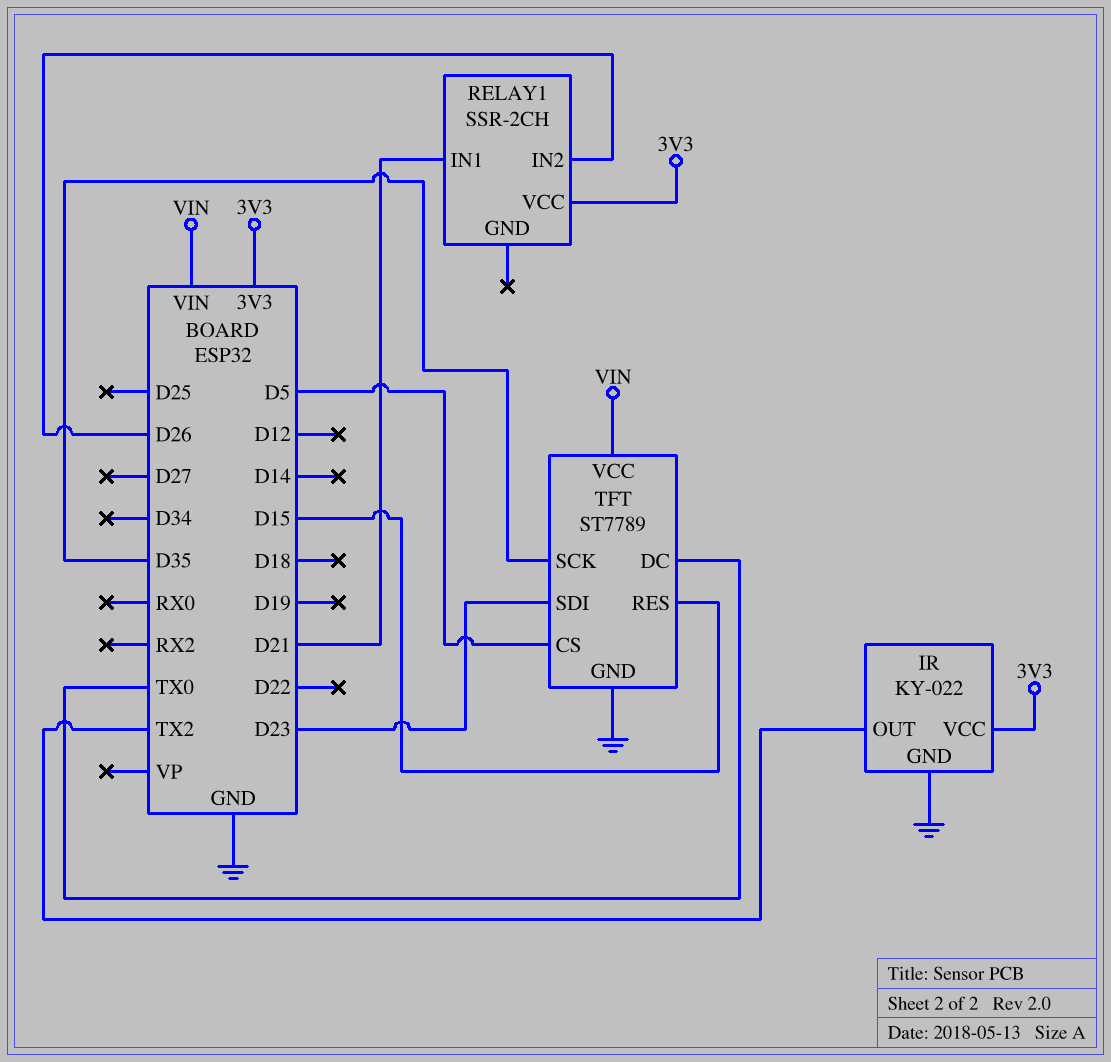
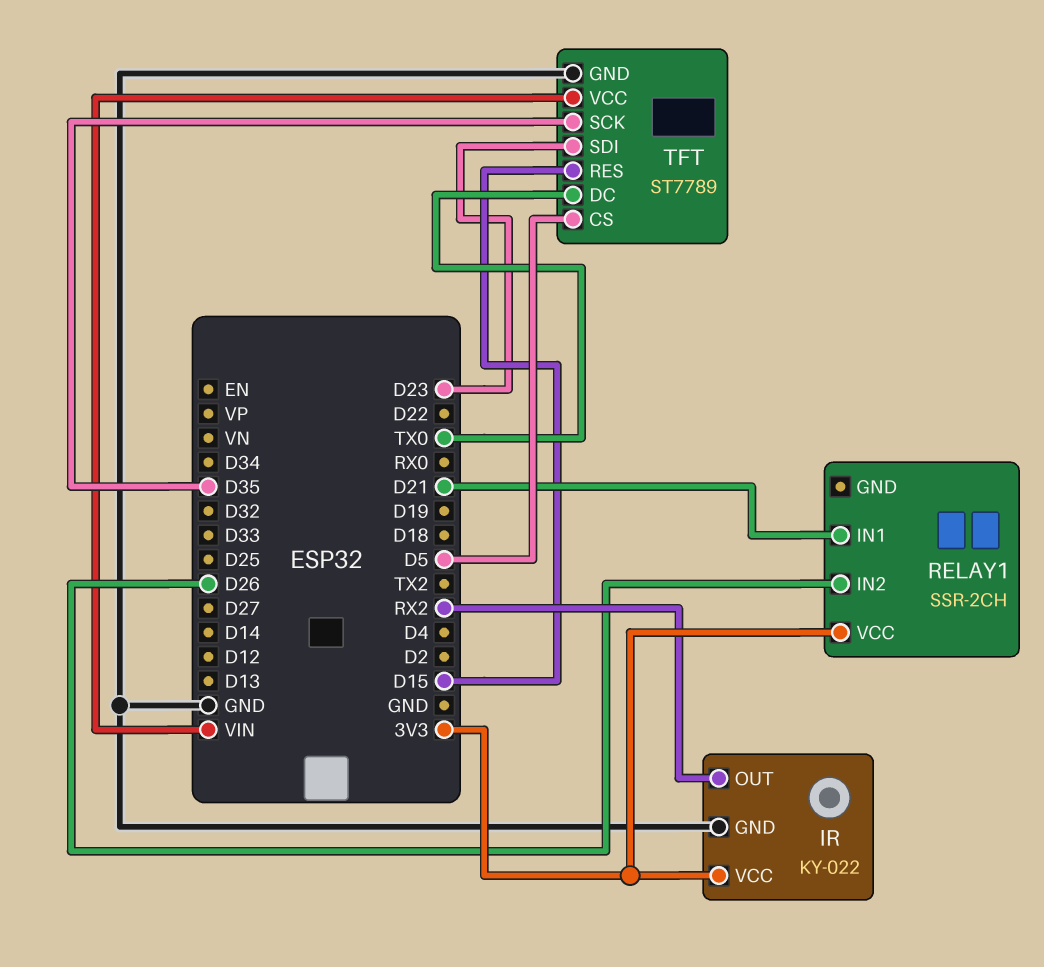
IR pin OUT: TX2 -> RX2

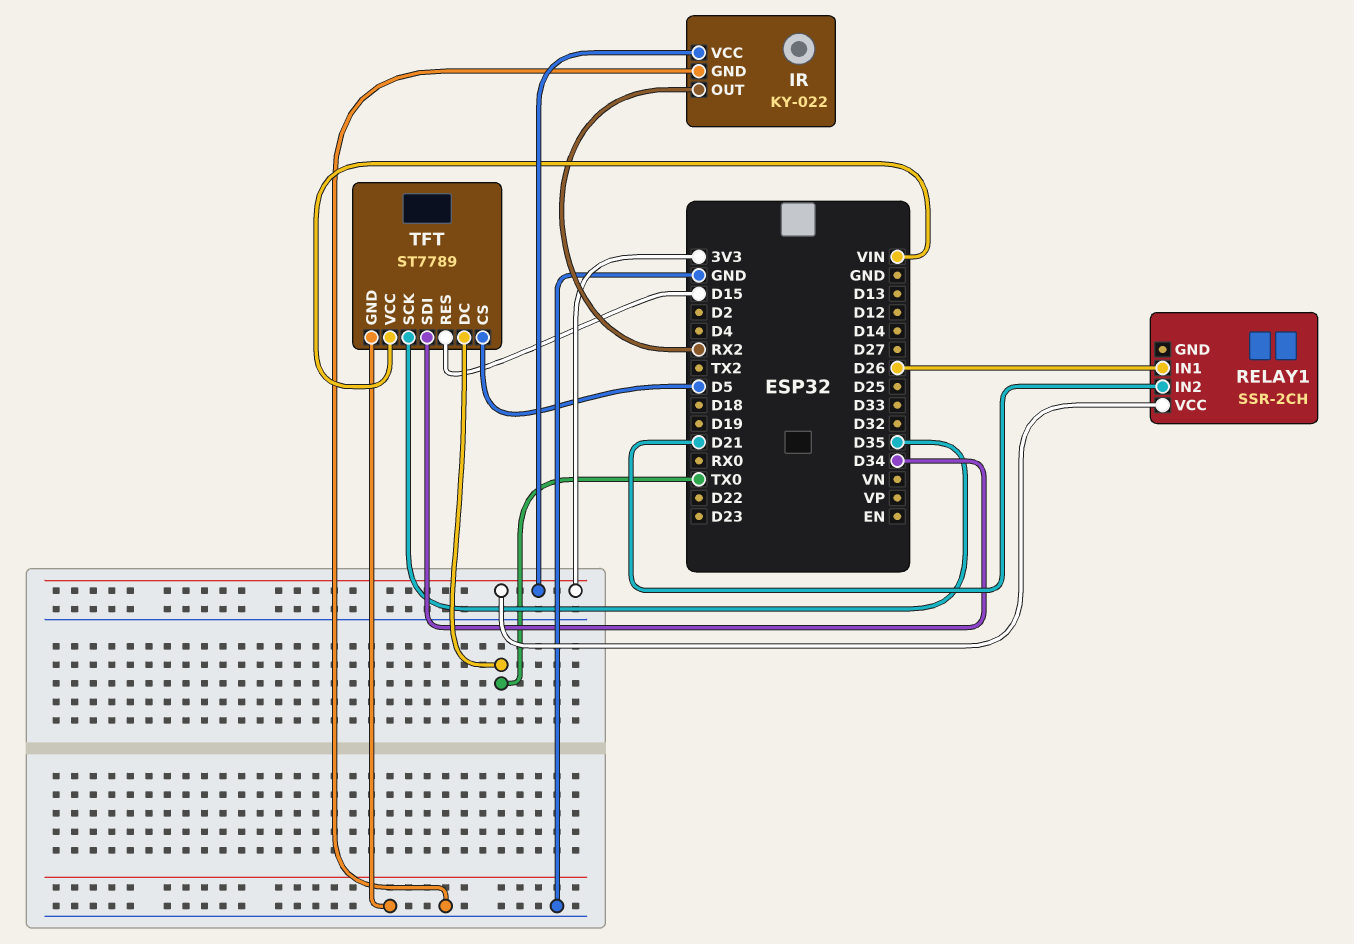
RELAY1 pin IN1: D21 -> D26
RELAY1 pin IN2: D26 -> D21
TFT pin SDI: D23 -> D34

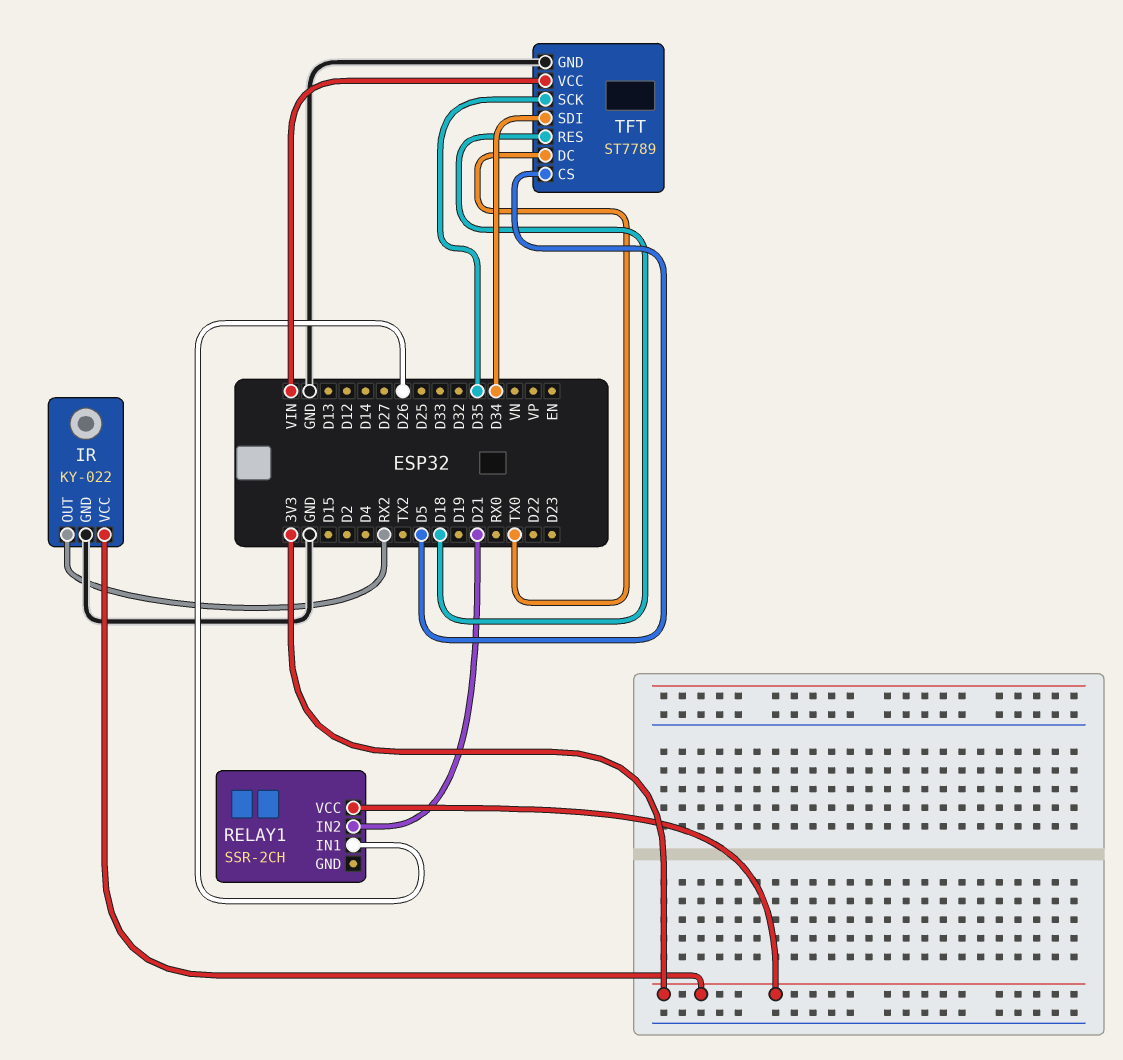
TFT pin RES: D15 -> D18

